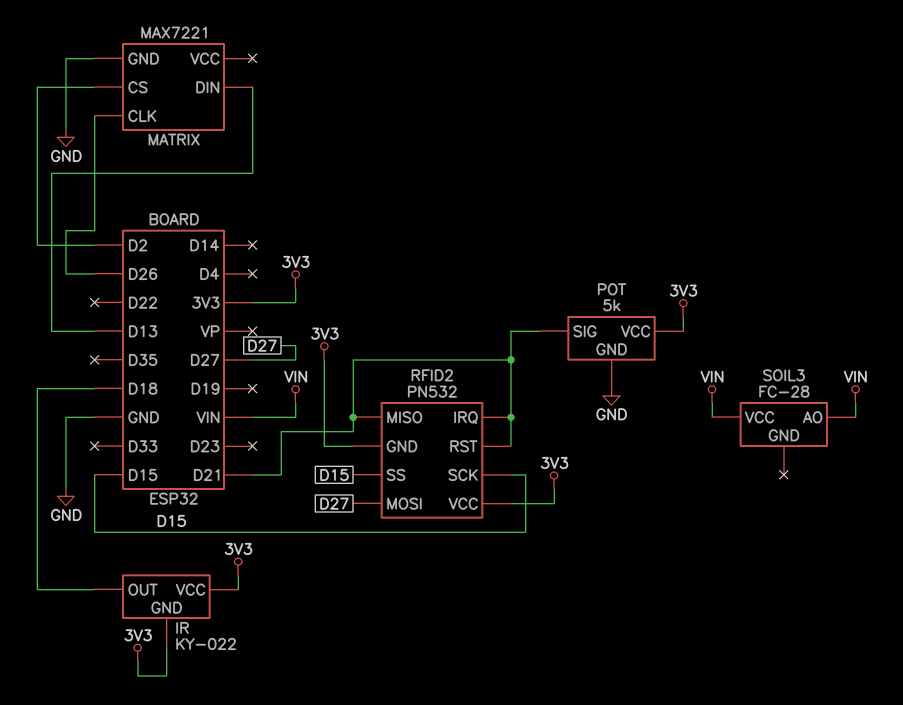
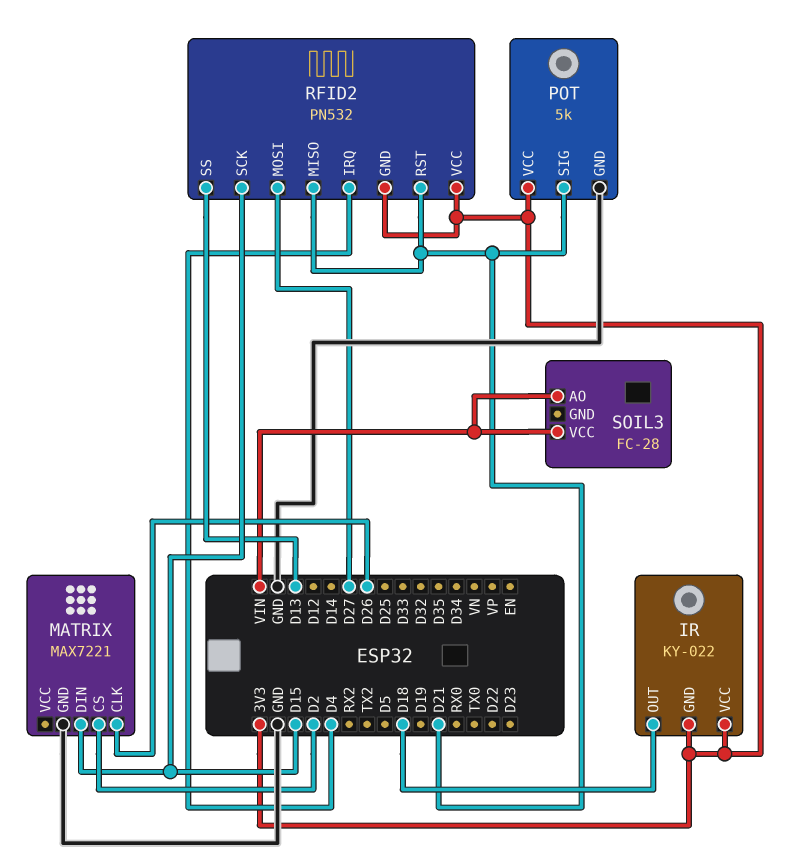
MATRIX pin DIN: D13 -> D15
RFID2 pin IRQ: D21 -> D4
RFID2 pin SS: D15 -> D13

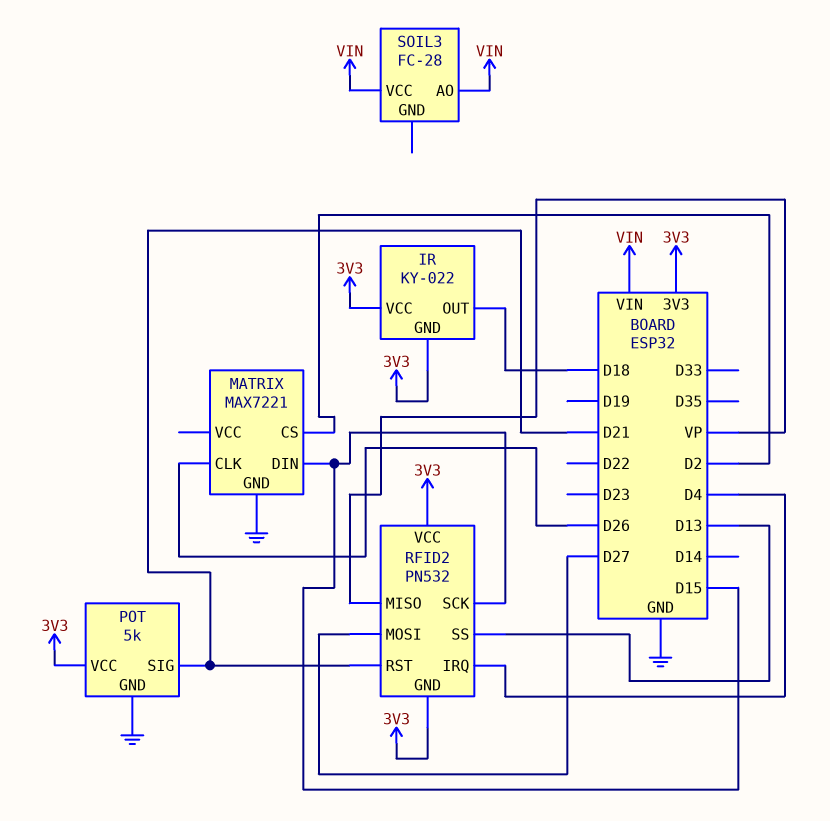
RFID2 pin MISO: D21 -> VP

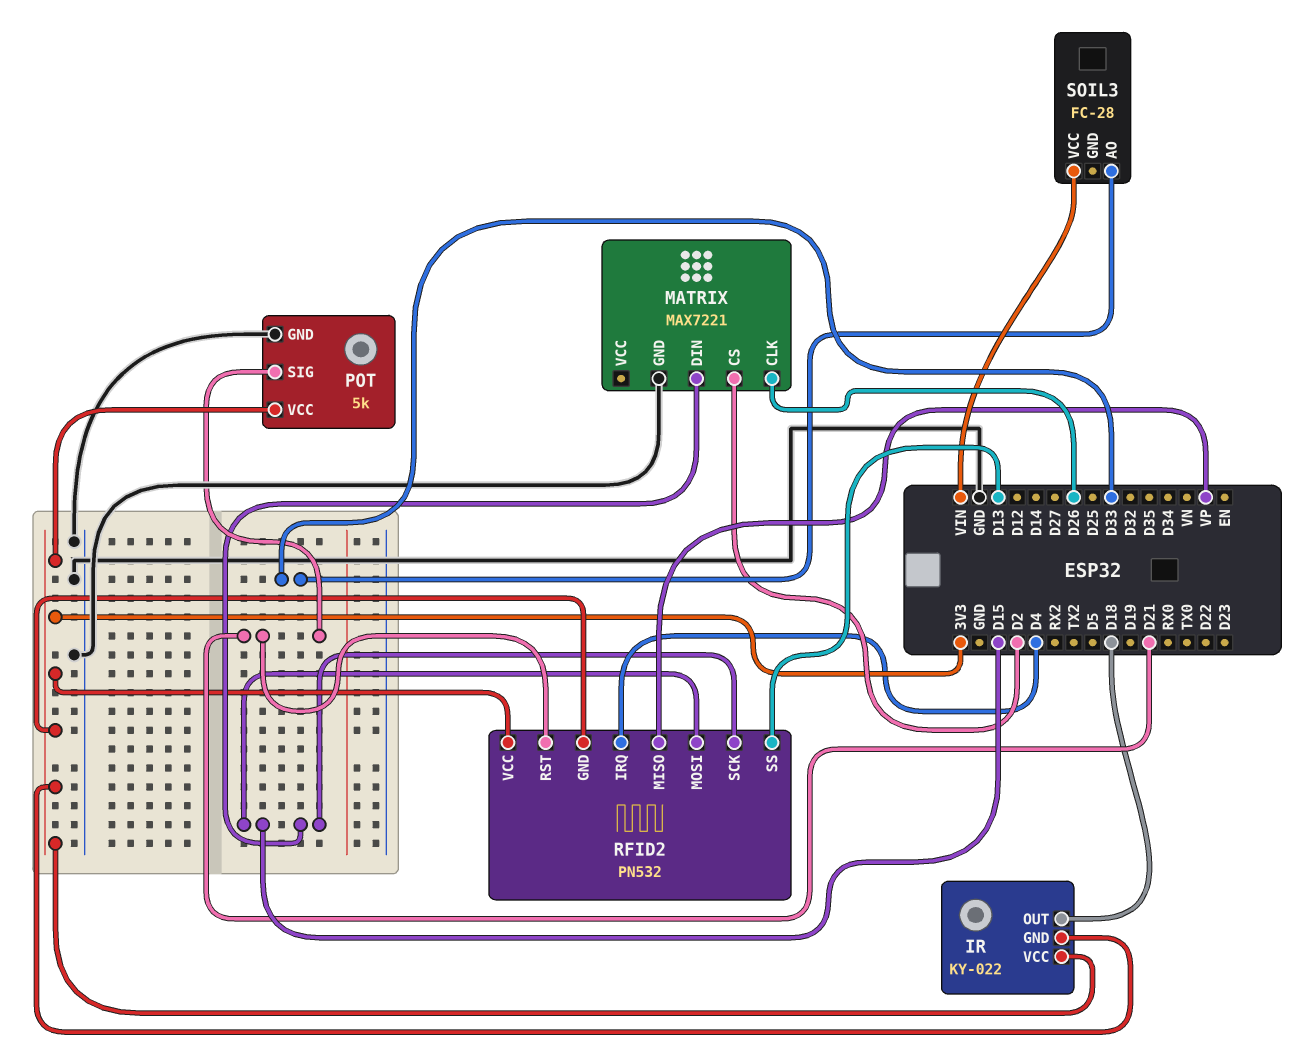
RFID2 pin MOSI: D27 -> D15
SOIL3 pin AO: VIN -> D33

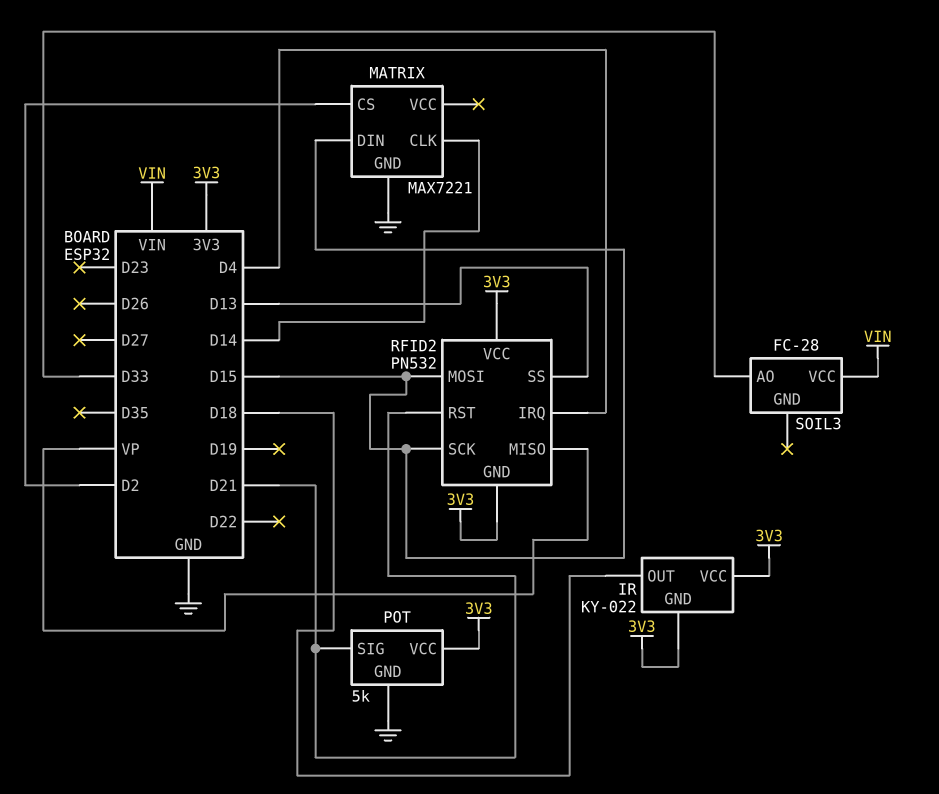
MATRIX pin CLK: D26 -> D14

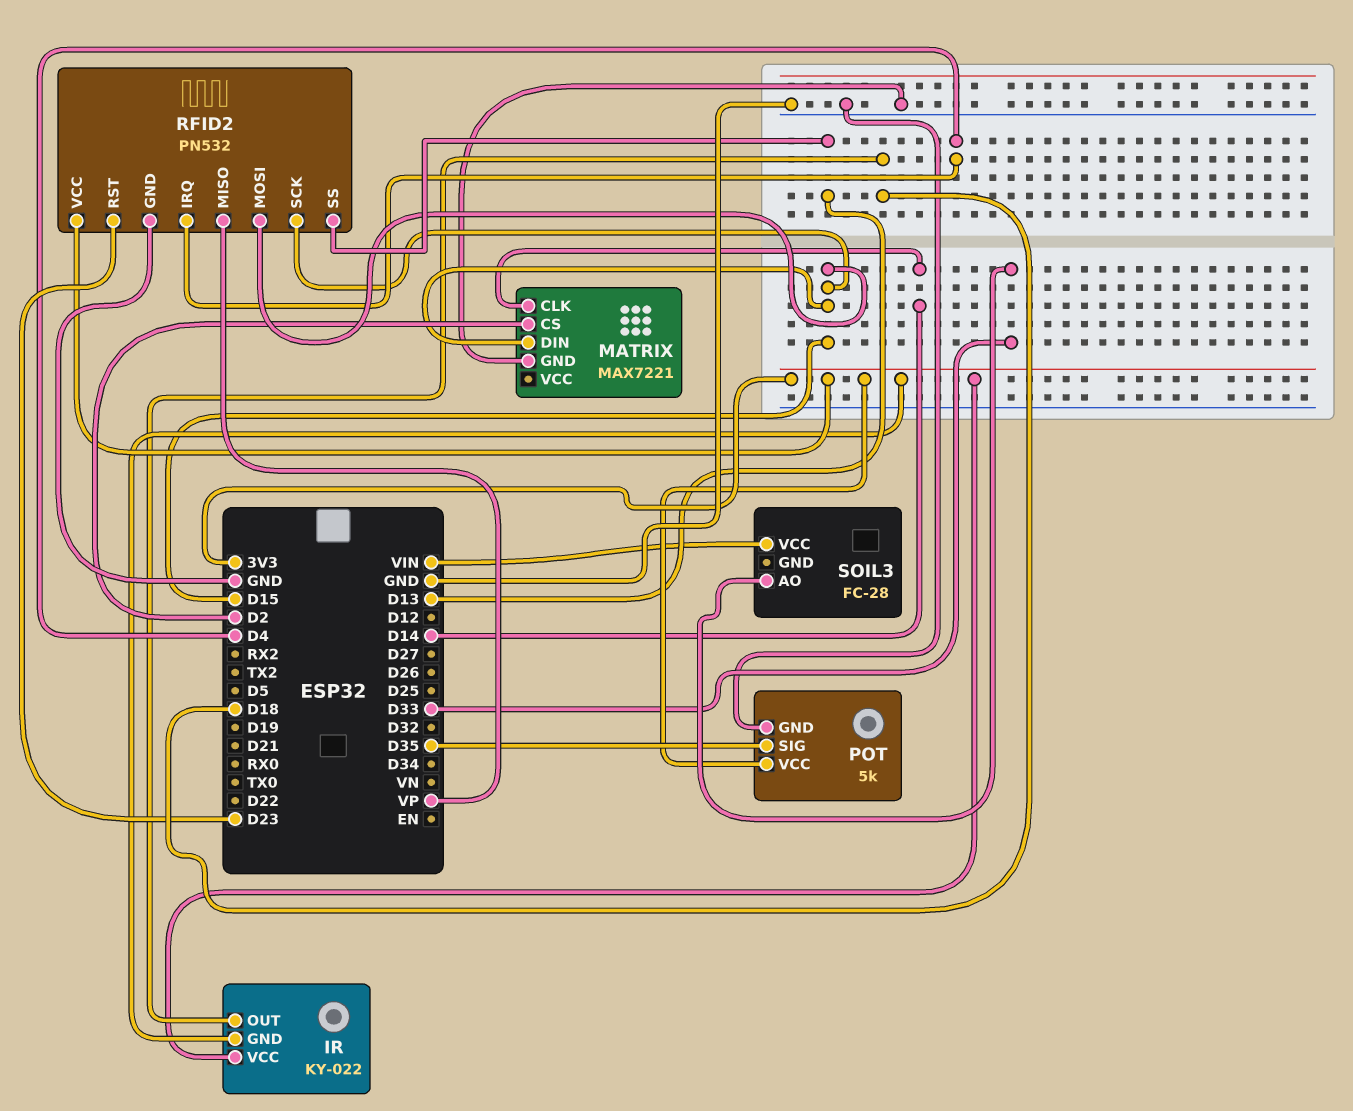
POT pin SIG: D21 -> D35
RFID2 pin GND: 3V3 -> GND
RFID2 pin RST: D21 -> D23

